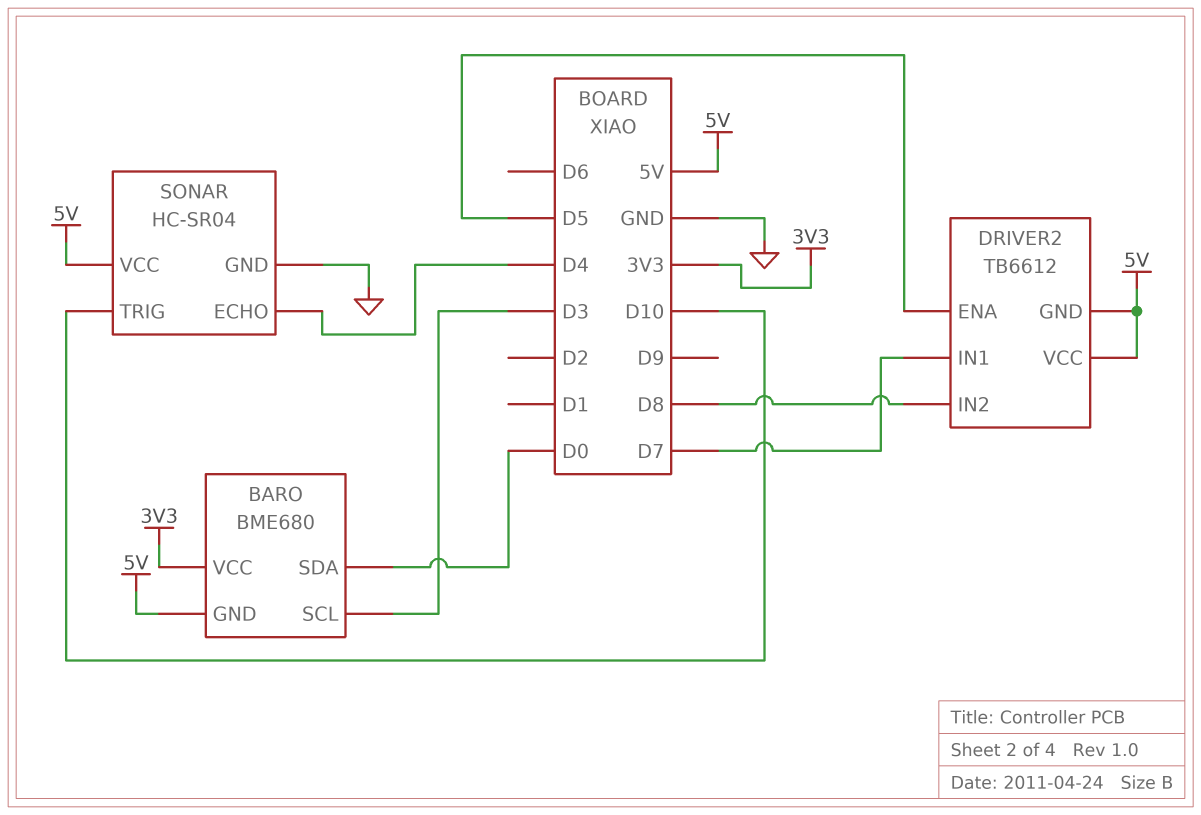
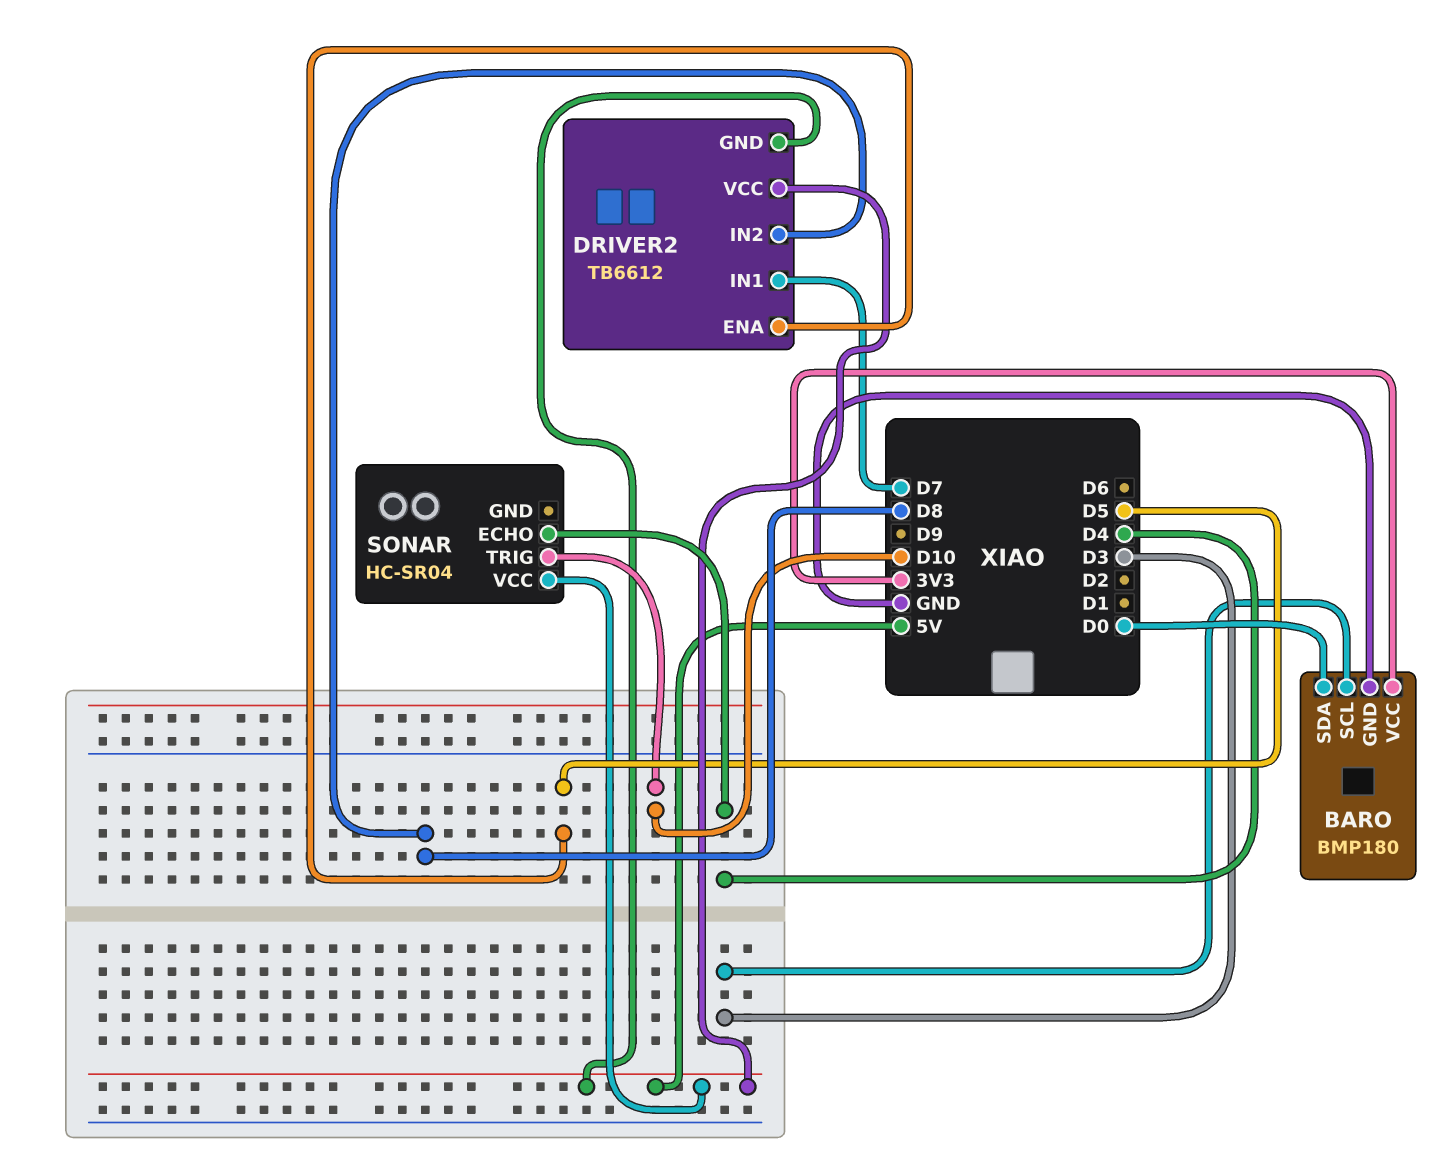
BARO: BME680 -> BMP180
BARO pin GND: 5V -> GND
SONAR pin GND: GND -> none

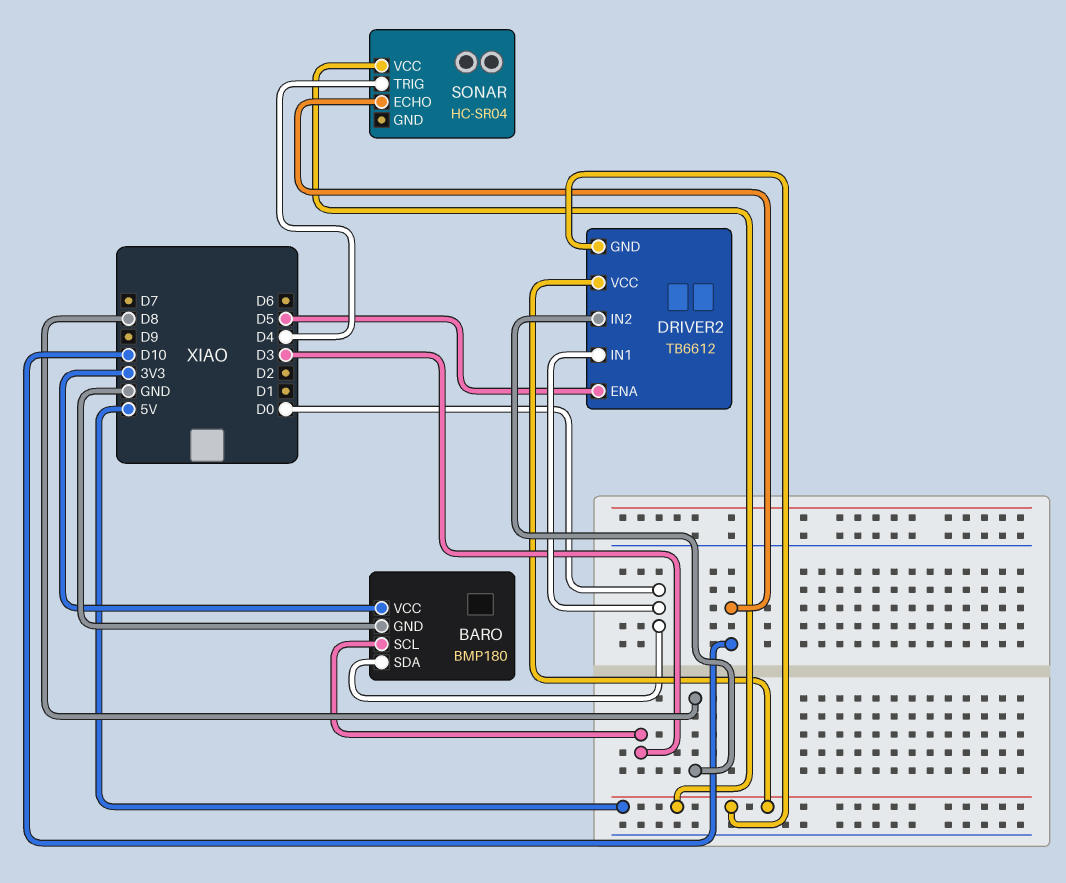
DRIVER2 pin IN1: D7 -> D0
SONAR pin ECHO: D4 -> D10
SONAR pin TRIG: D10 -> D4

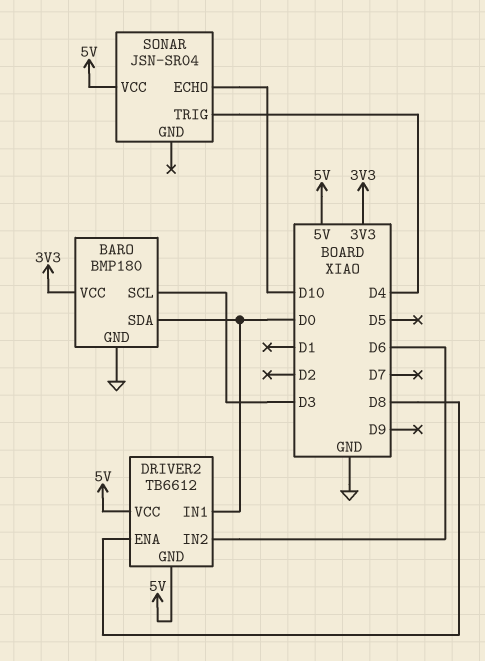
DRIVER2 pin ENA: D5 -> D8
DRIVER2 pin IN2: D8 -> D6
SONAR: HC-SR04 -> JSN-SR04

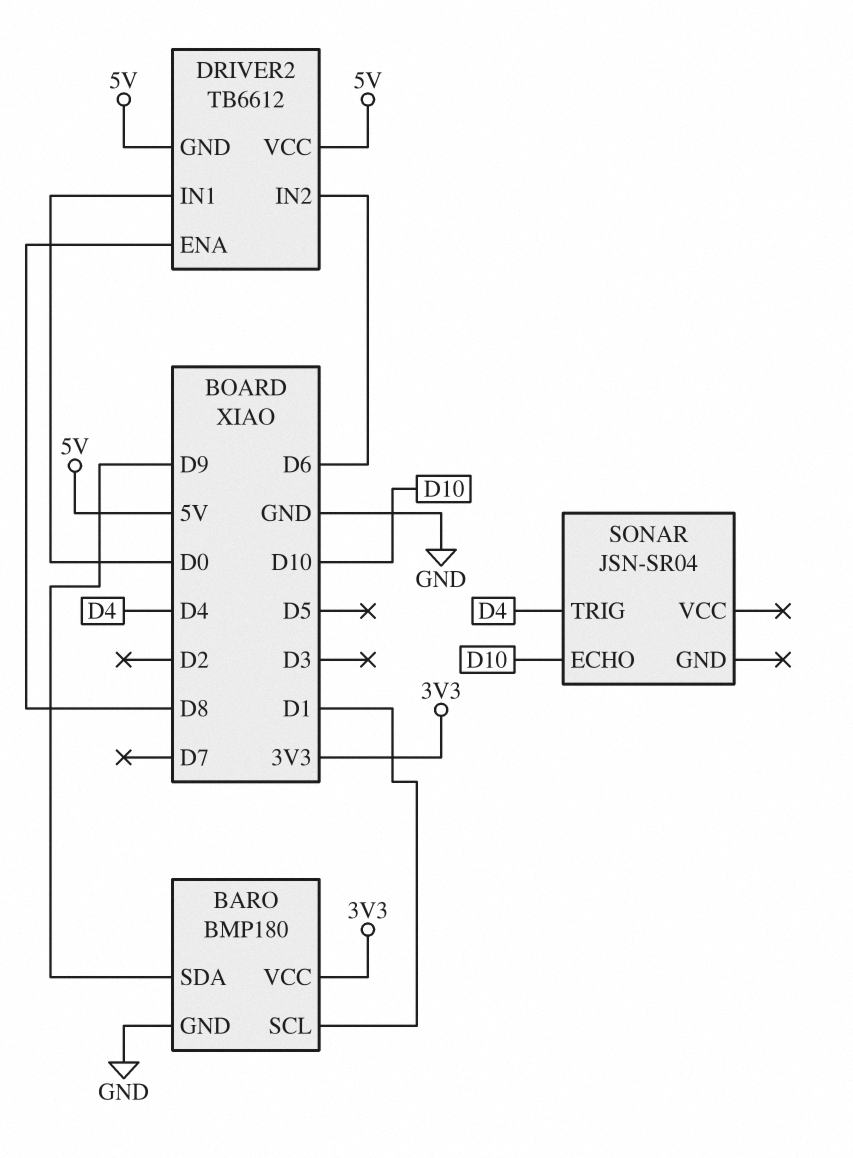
BARO pin SCL: D3 -> D1
BARO pin SDA: D0 -> D9
SONAR pin VCC: 5V -> none

